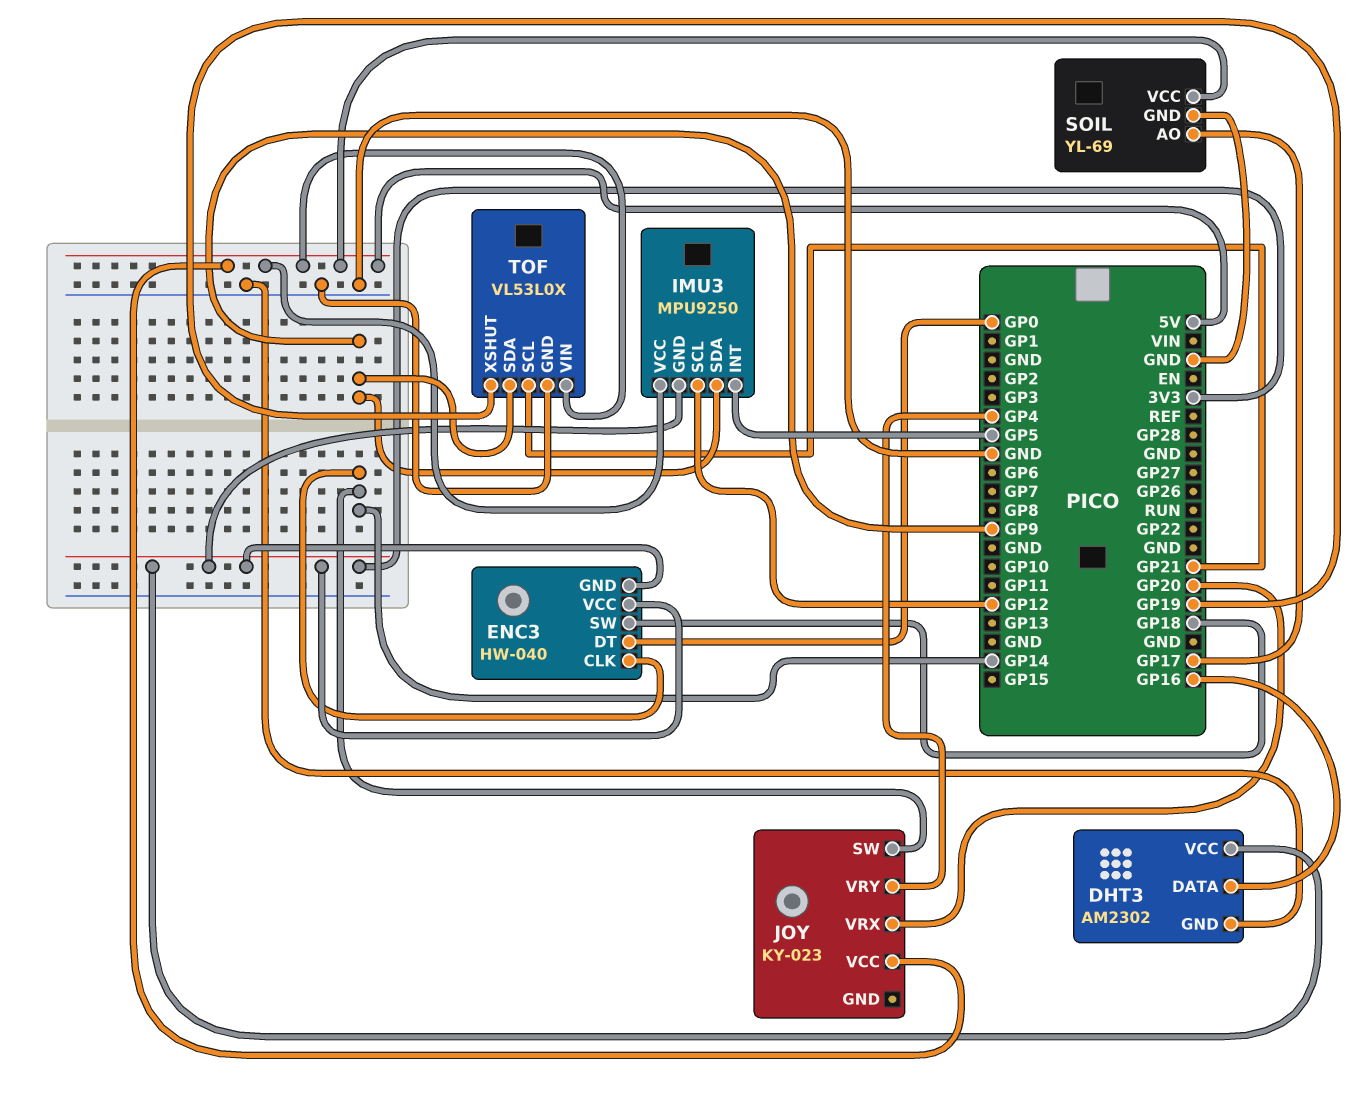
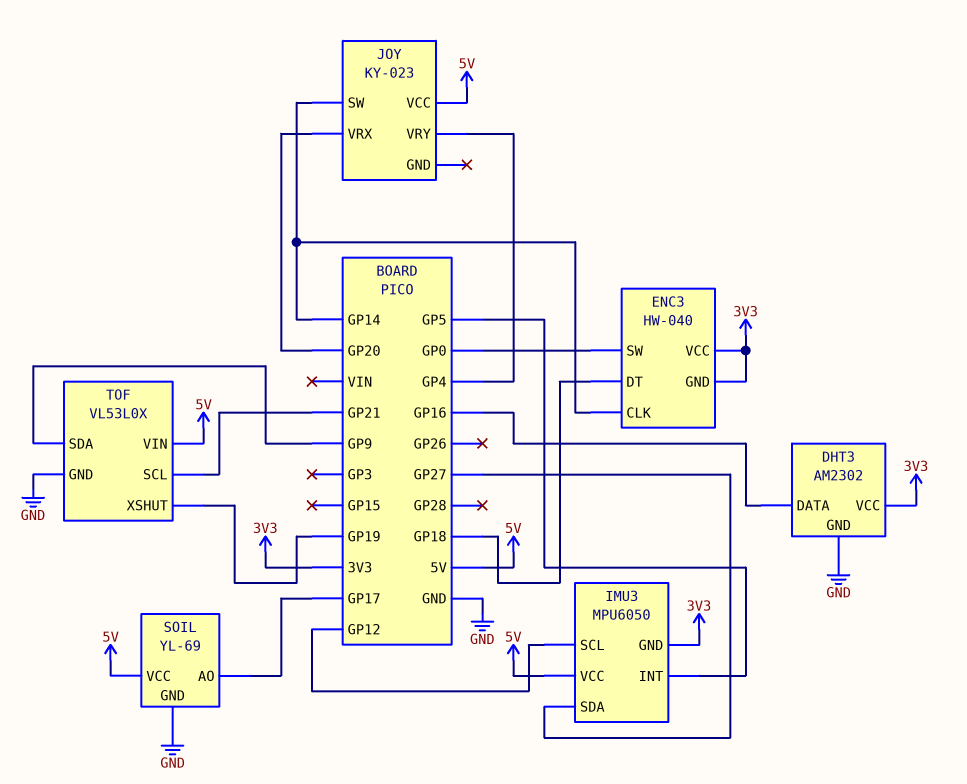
ENC3 pin DT: GP0 -> GP18
ENC3 pin SW: GP18 -> GP0
IMU3: MPU9250 -> MPU6050
IMU3 pin SDA: GP9 -> GP27

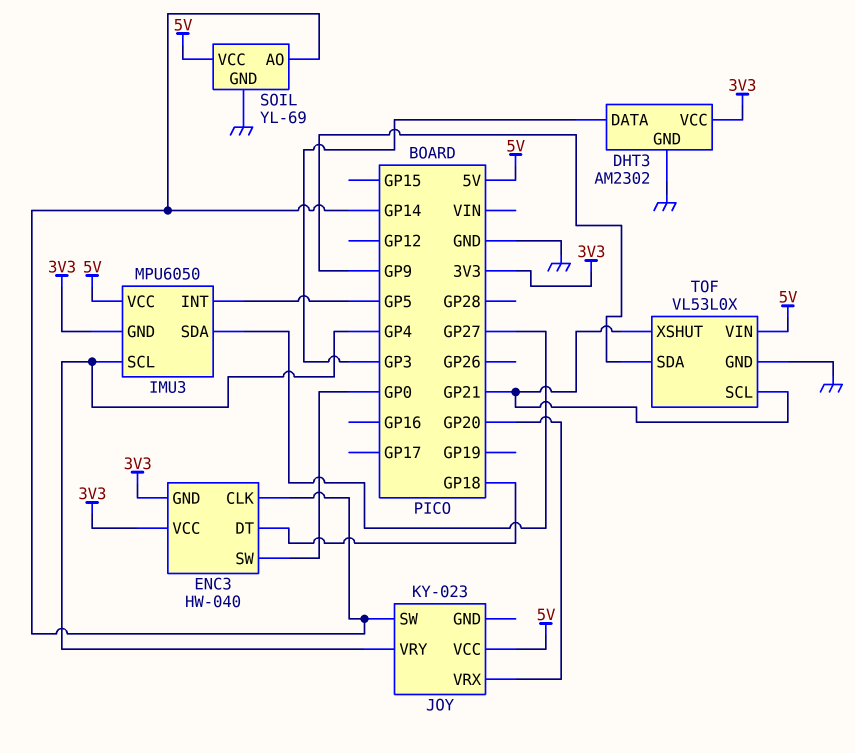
DHT3 pin DATA: GP16 -> GP3
IMU3 pin SCL: GP12 -> GP4
SOIL pin AO: GP17 -> GP14
TOF pin XSHUT: GP19 -> GP21

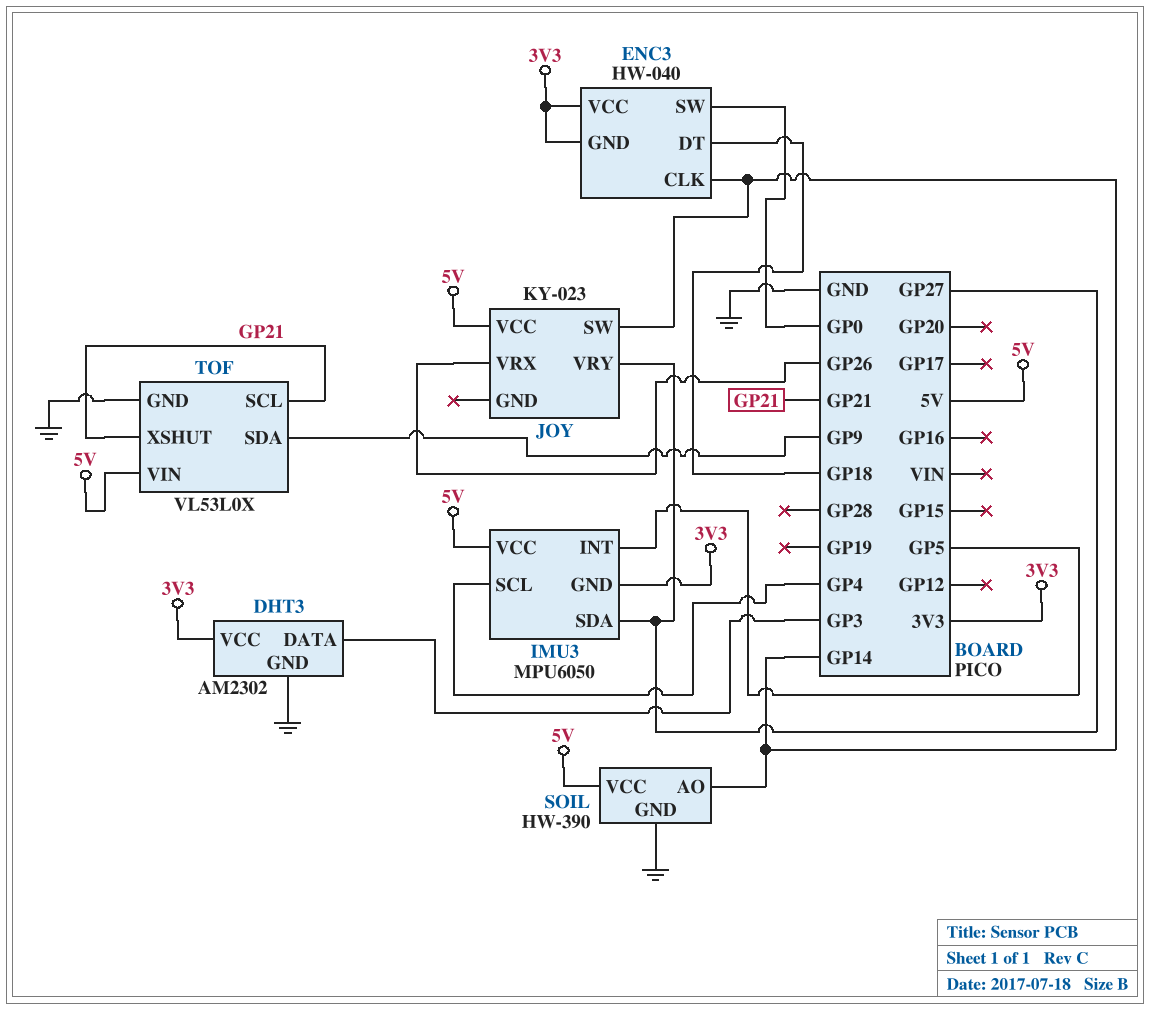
JOY pin VRX: GP20 -> GP26
JOY pin VRY: GP4 -> GP27
SOIL: YL-69 -> HW-390

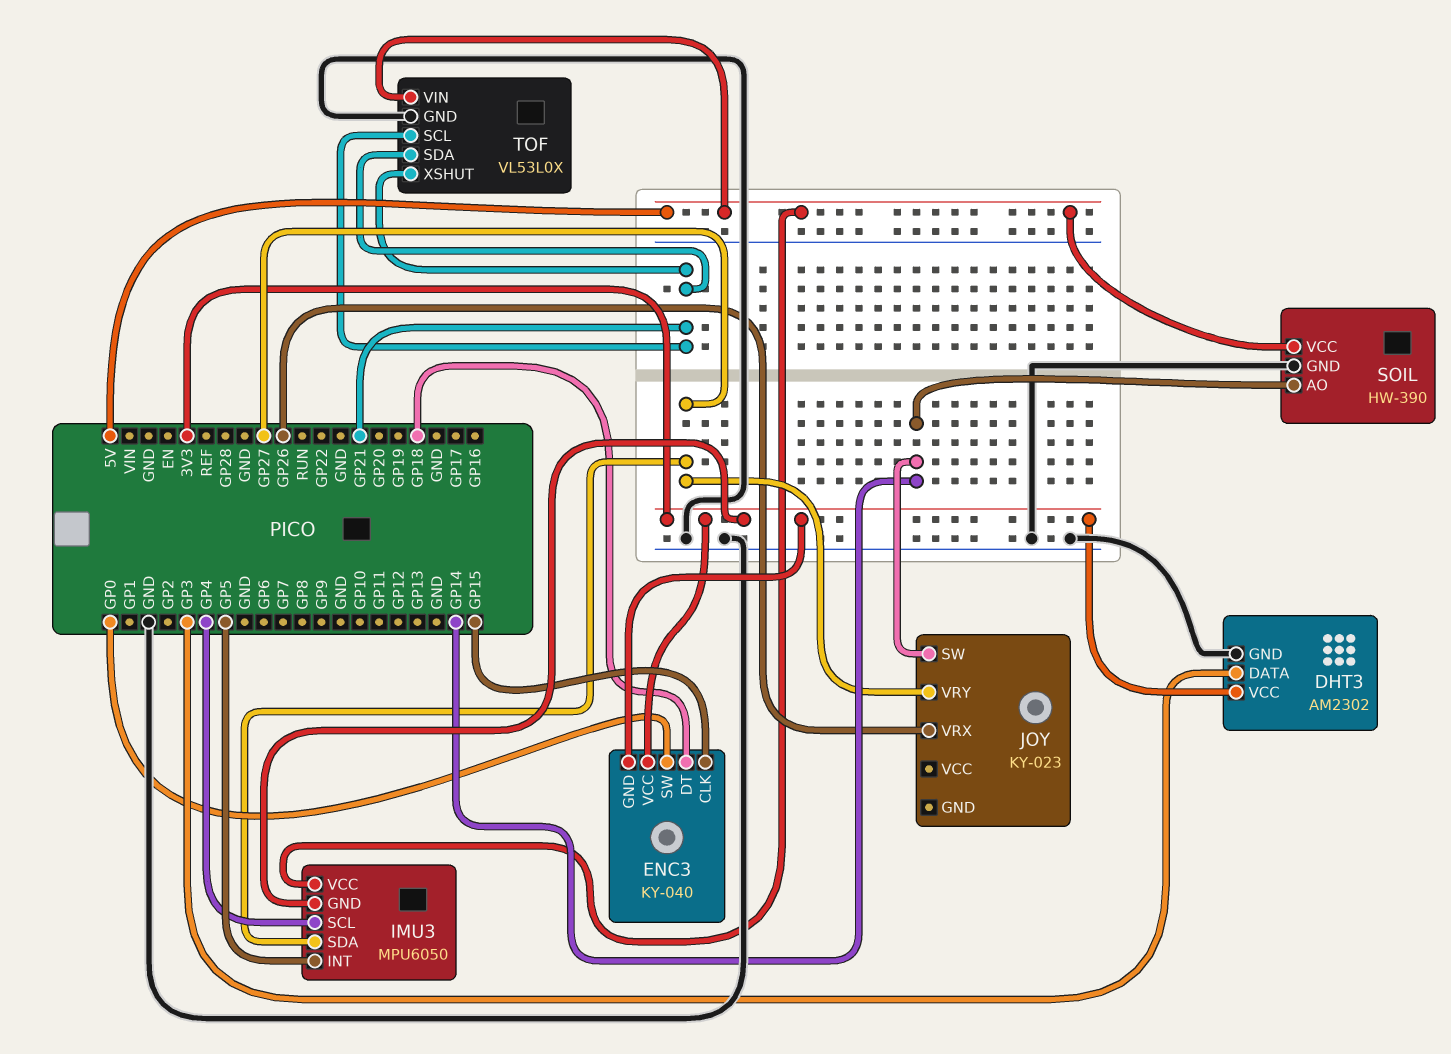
ENC3: HW-040 -> KY-040
ENC3 pin CLK: GP14 -> GP15
JOY pin VCC: 5V -> none
TOF pin SDA: GP9 -> GP21

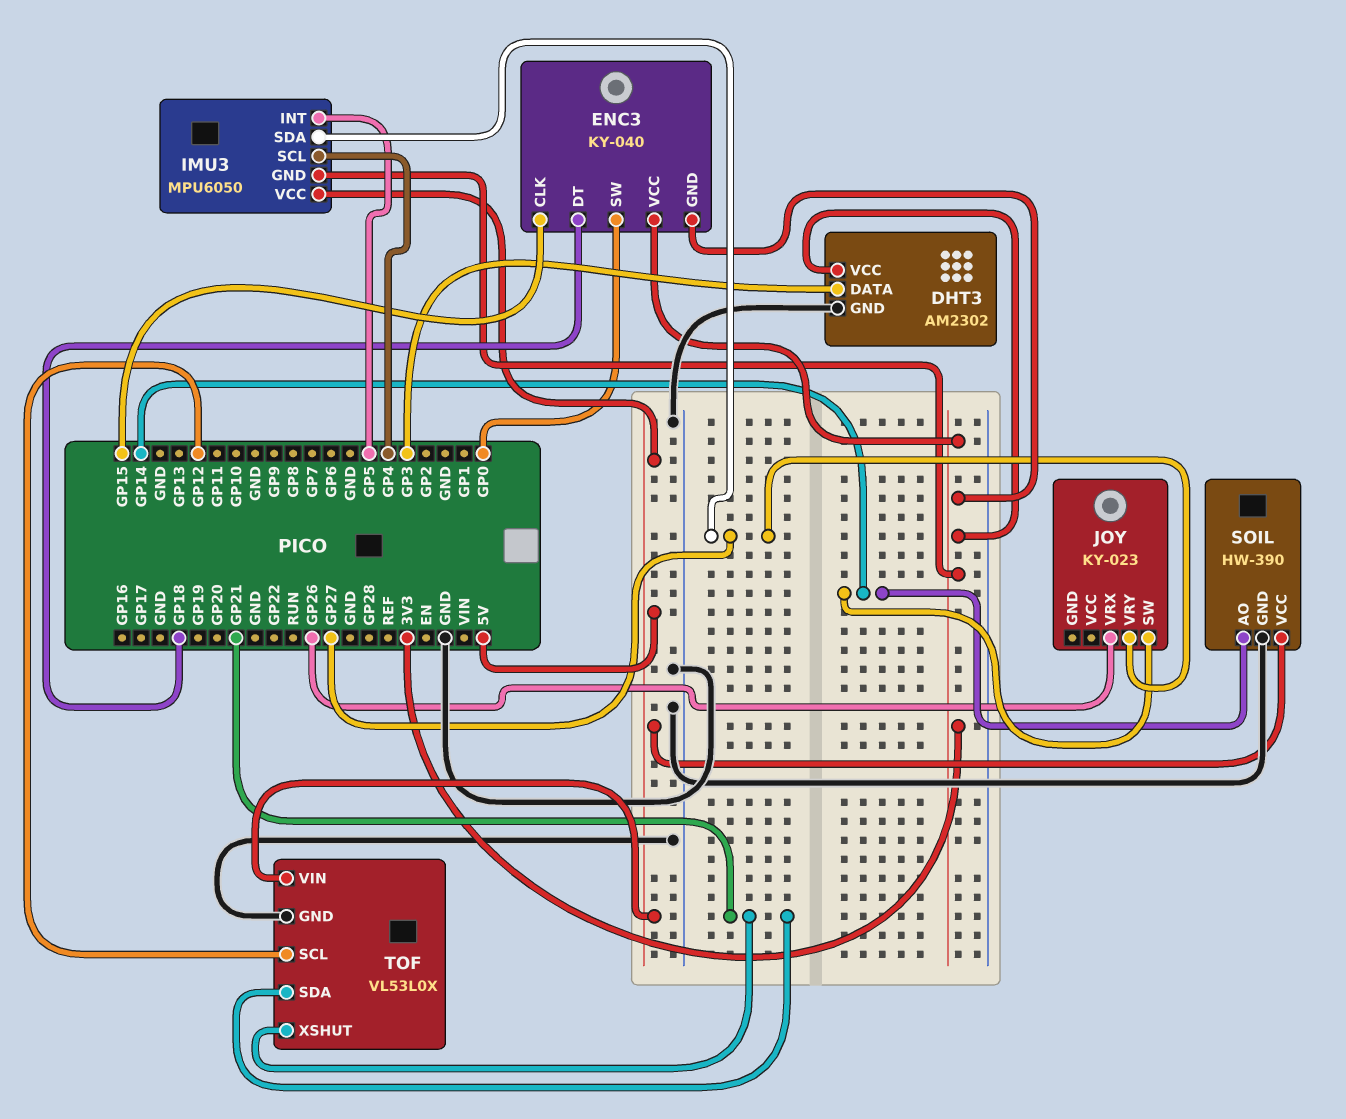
TOF pin SCL: GP21 -> GP12

